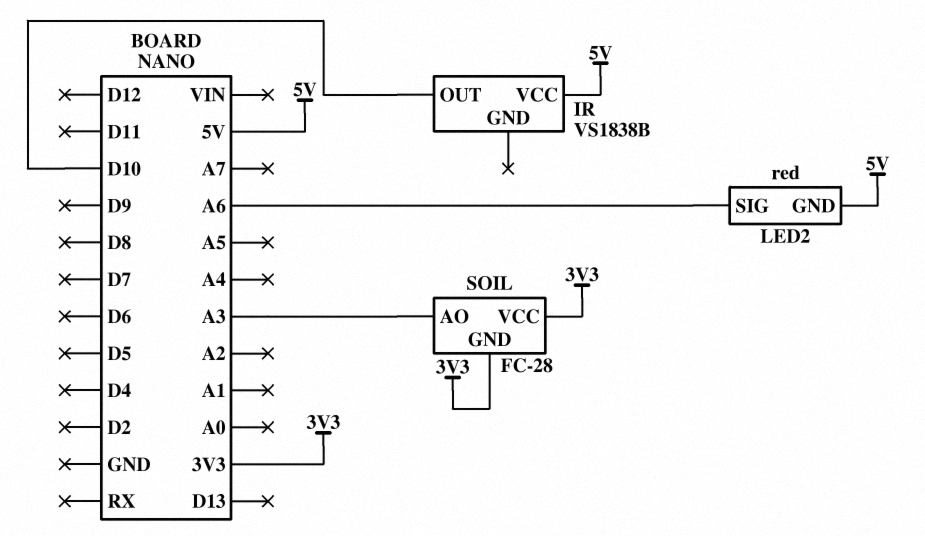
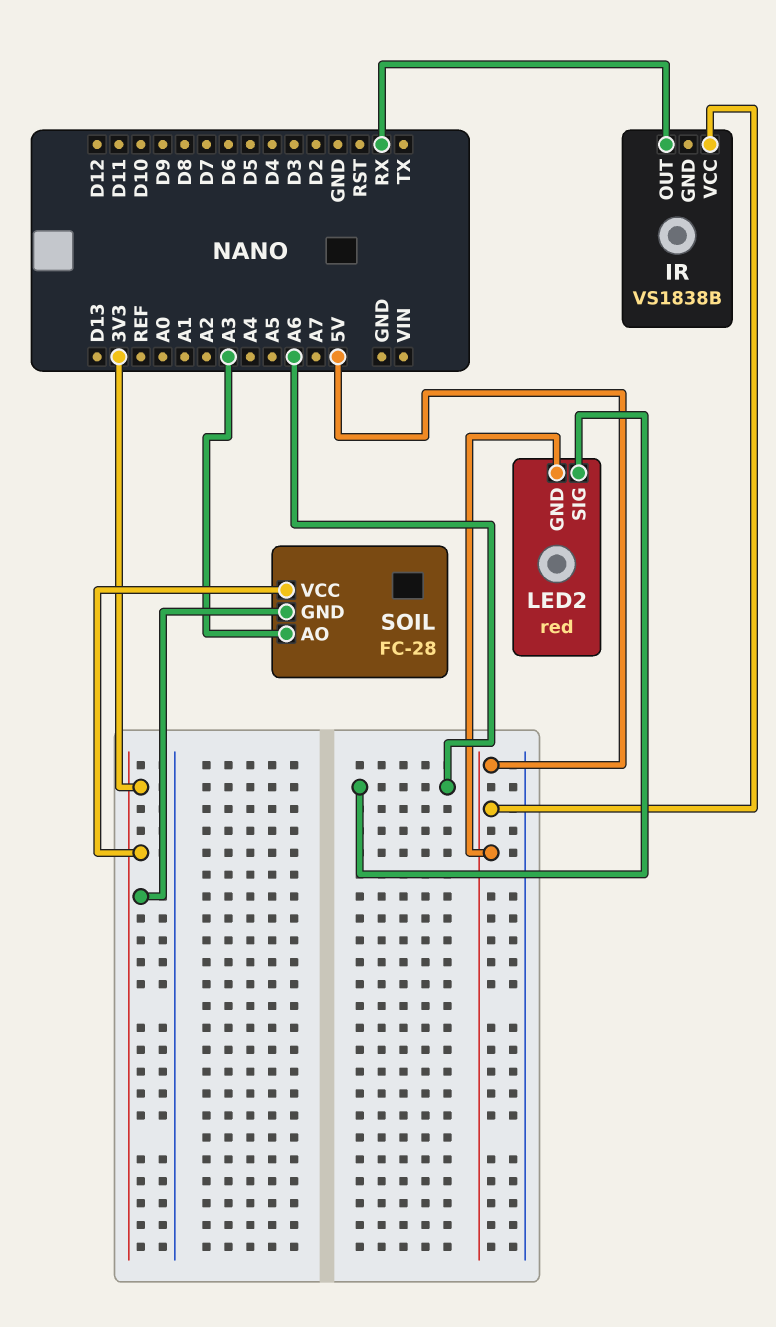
IR pin OUT: D10 -> RX

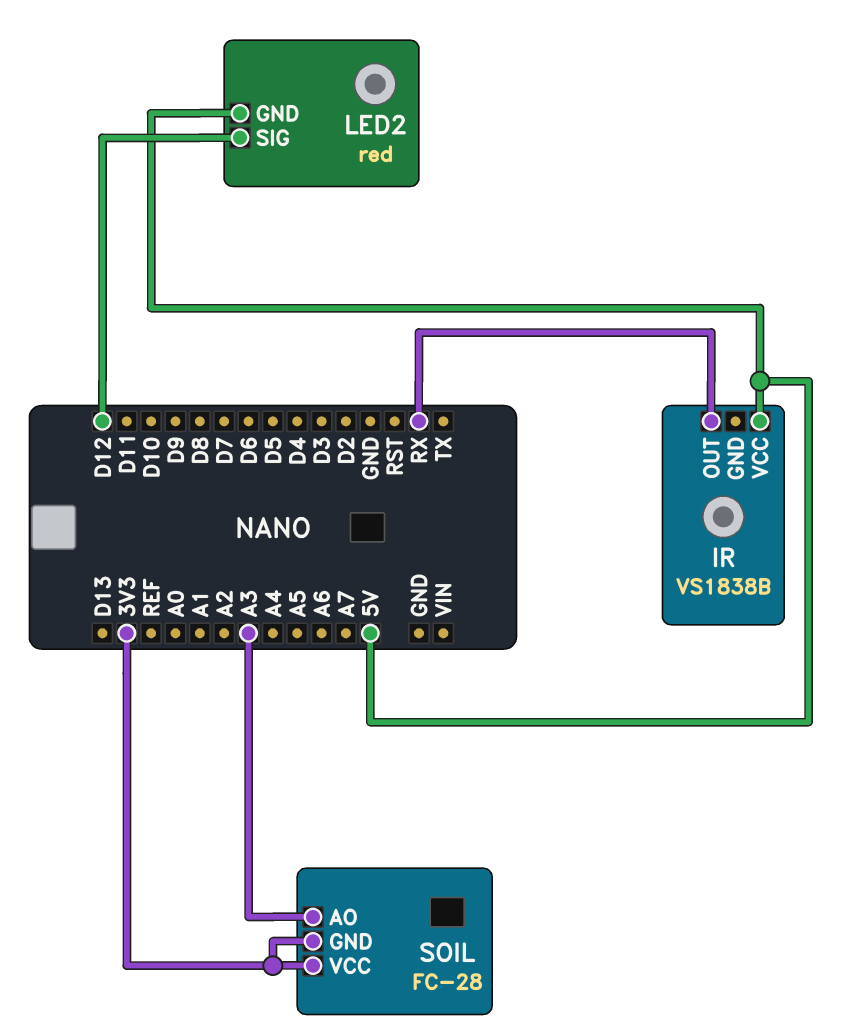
LED2 pin SIG: A6 -> D12

